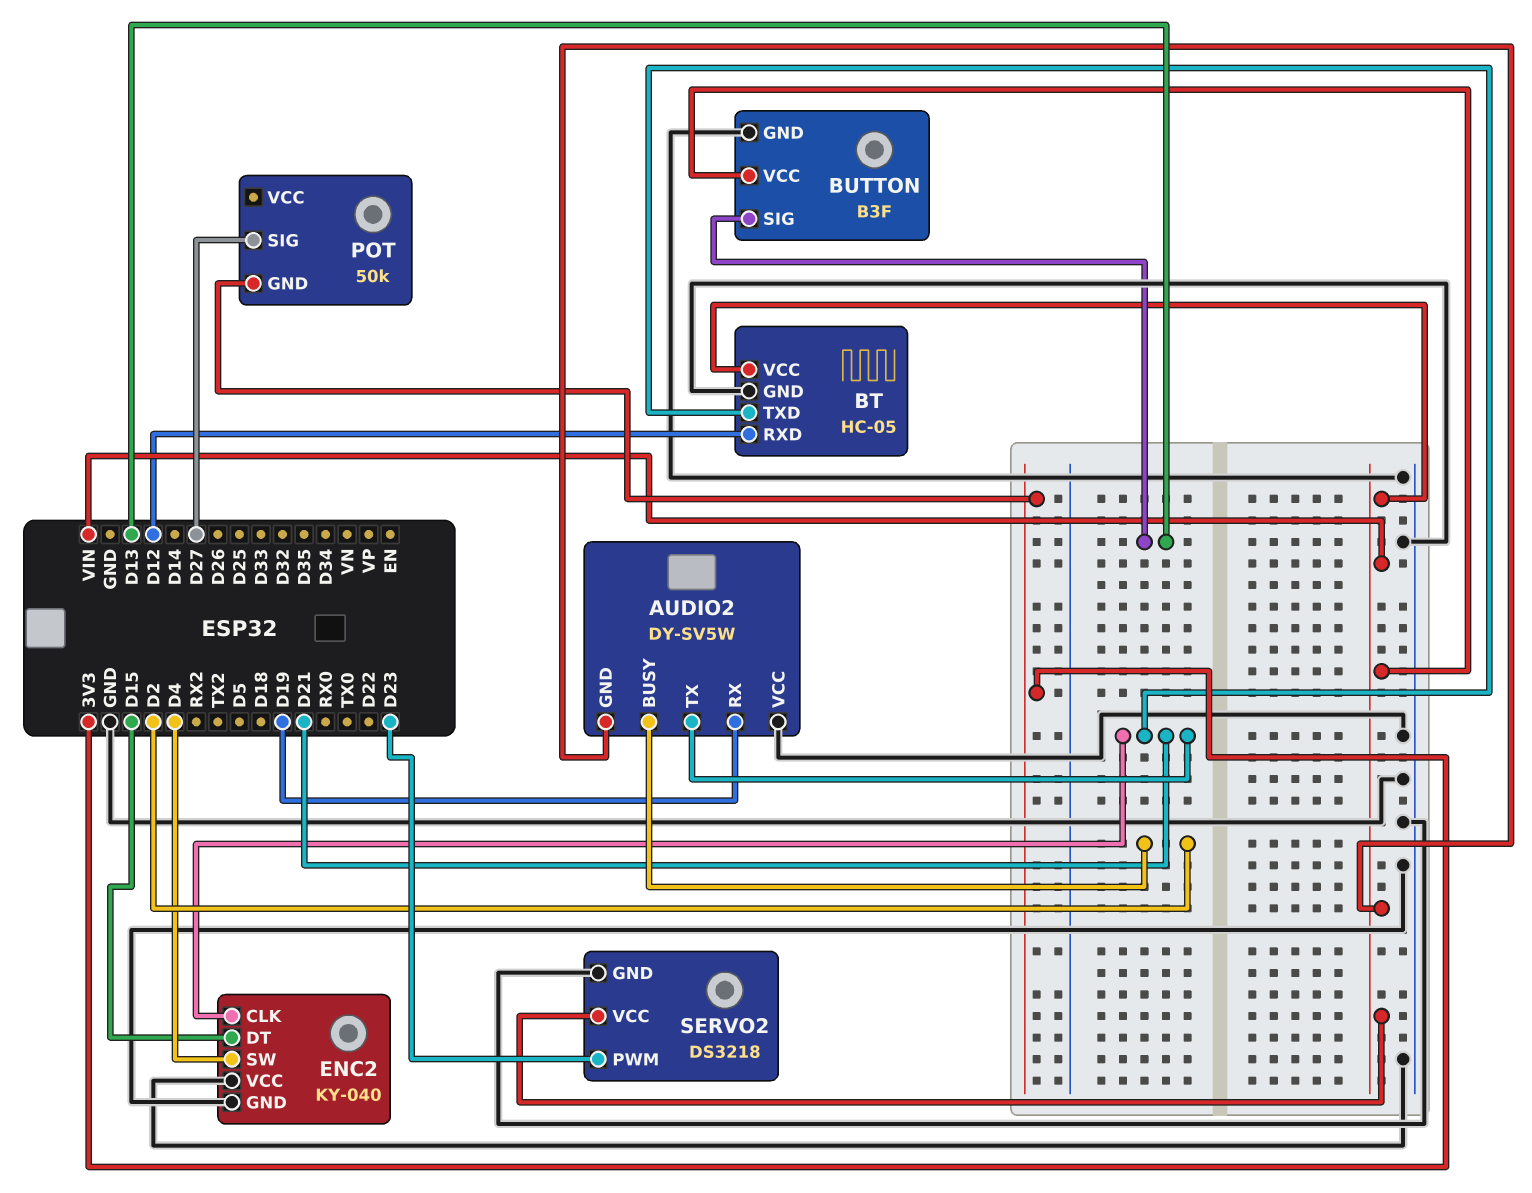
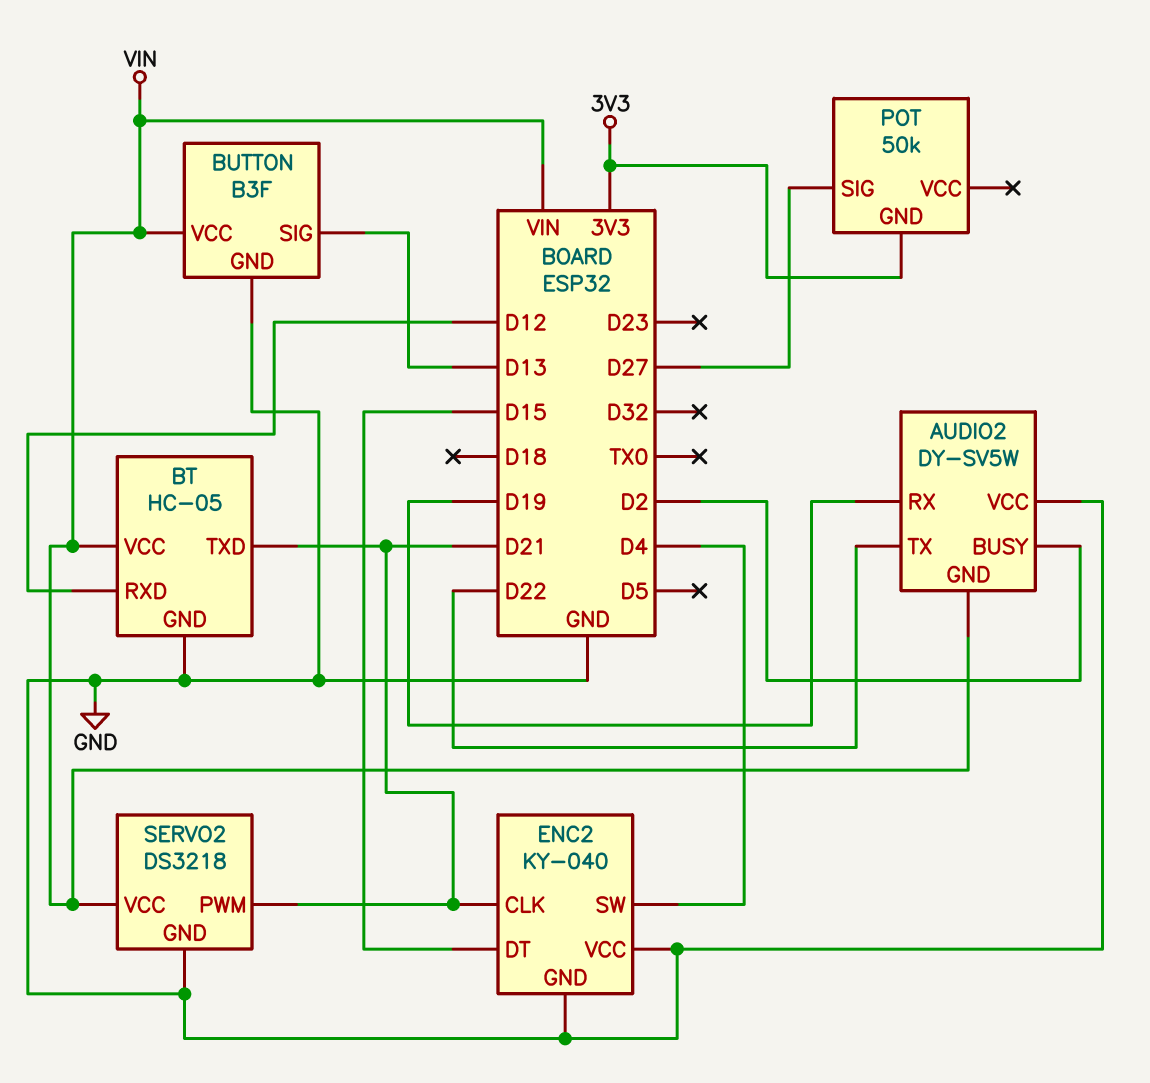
AUDIO2 pin TX: D21 -> D22
SERVO2 pin PWM: D23 -> D21

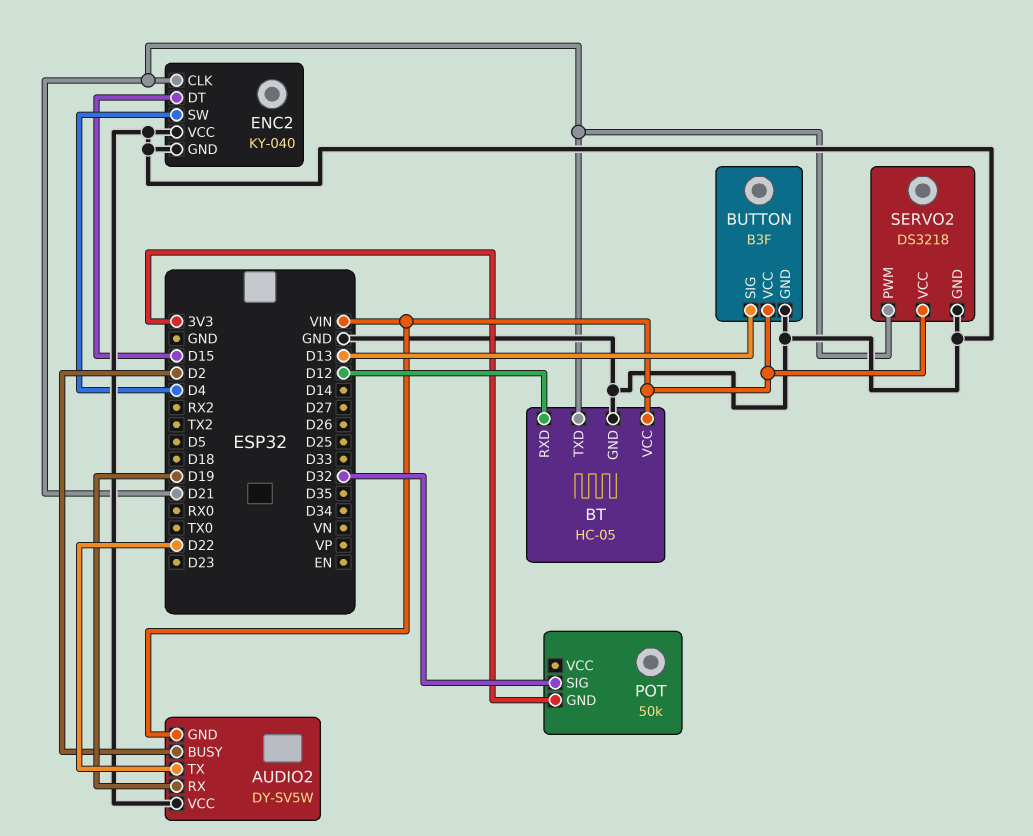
POT pin SIG: D27 -> D32

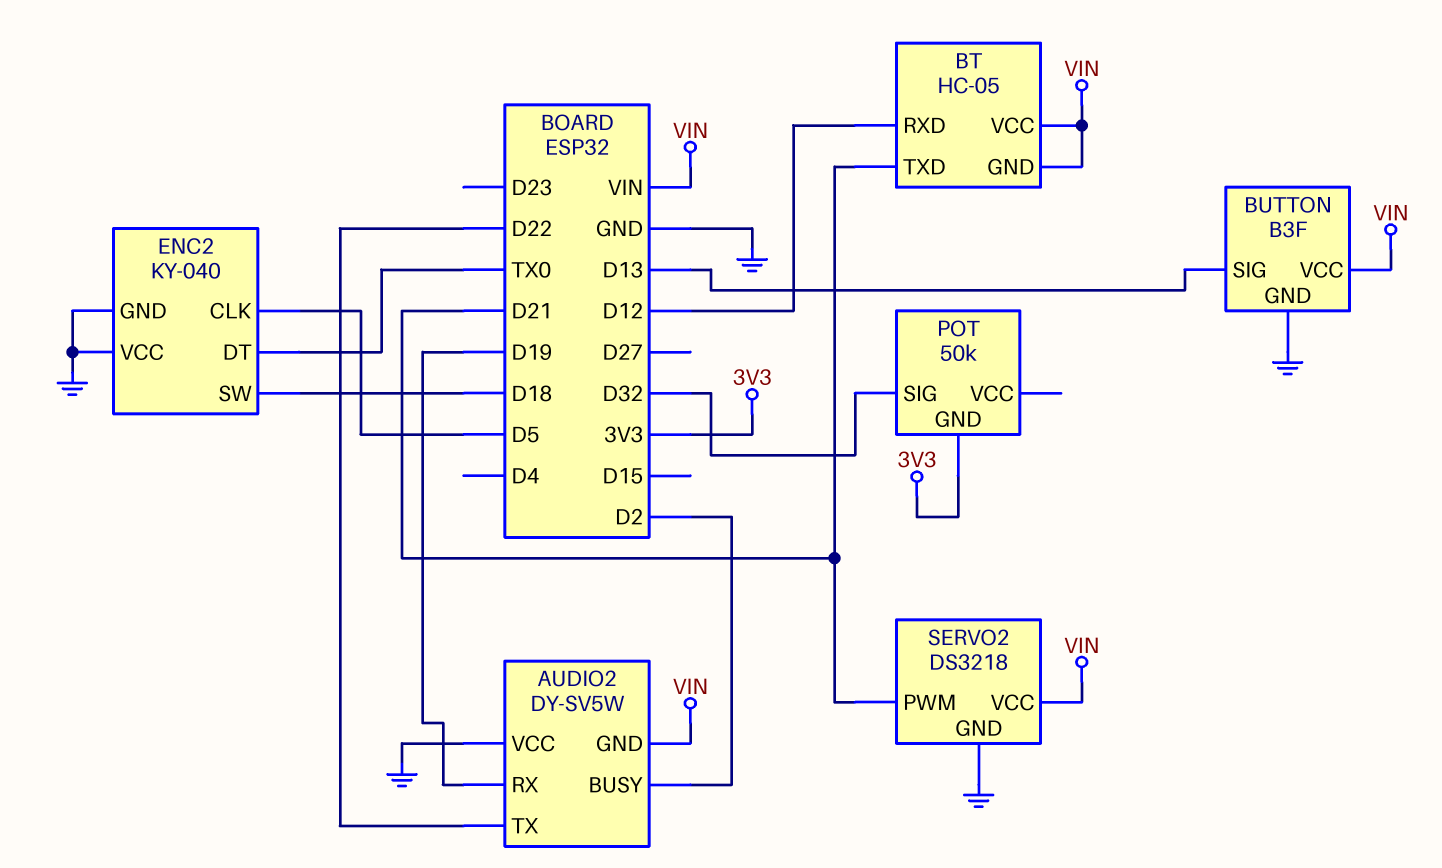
BT pin GND: GND -> VIN
ENC2 pin CLK: D21 -> D5
ENC2 pin DT: D15 -> TX0
ENC2 pin SW: D4 -> D18

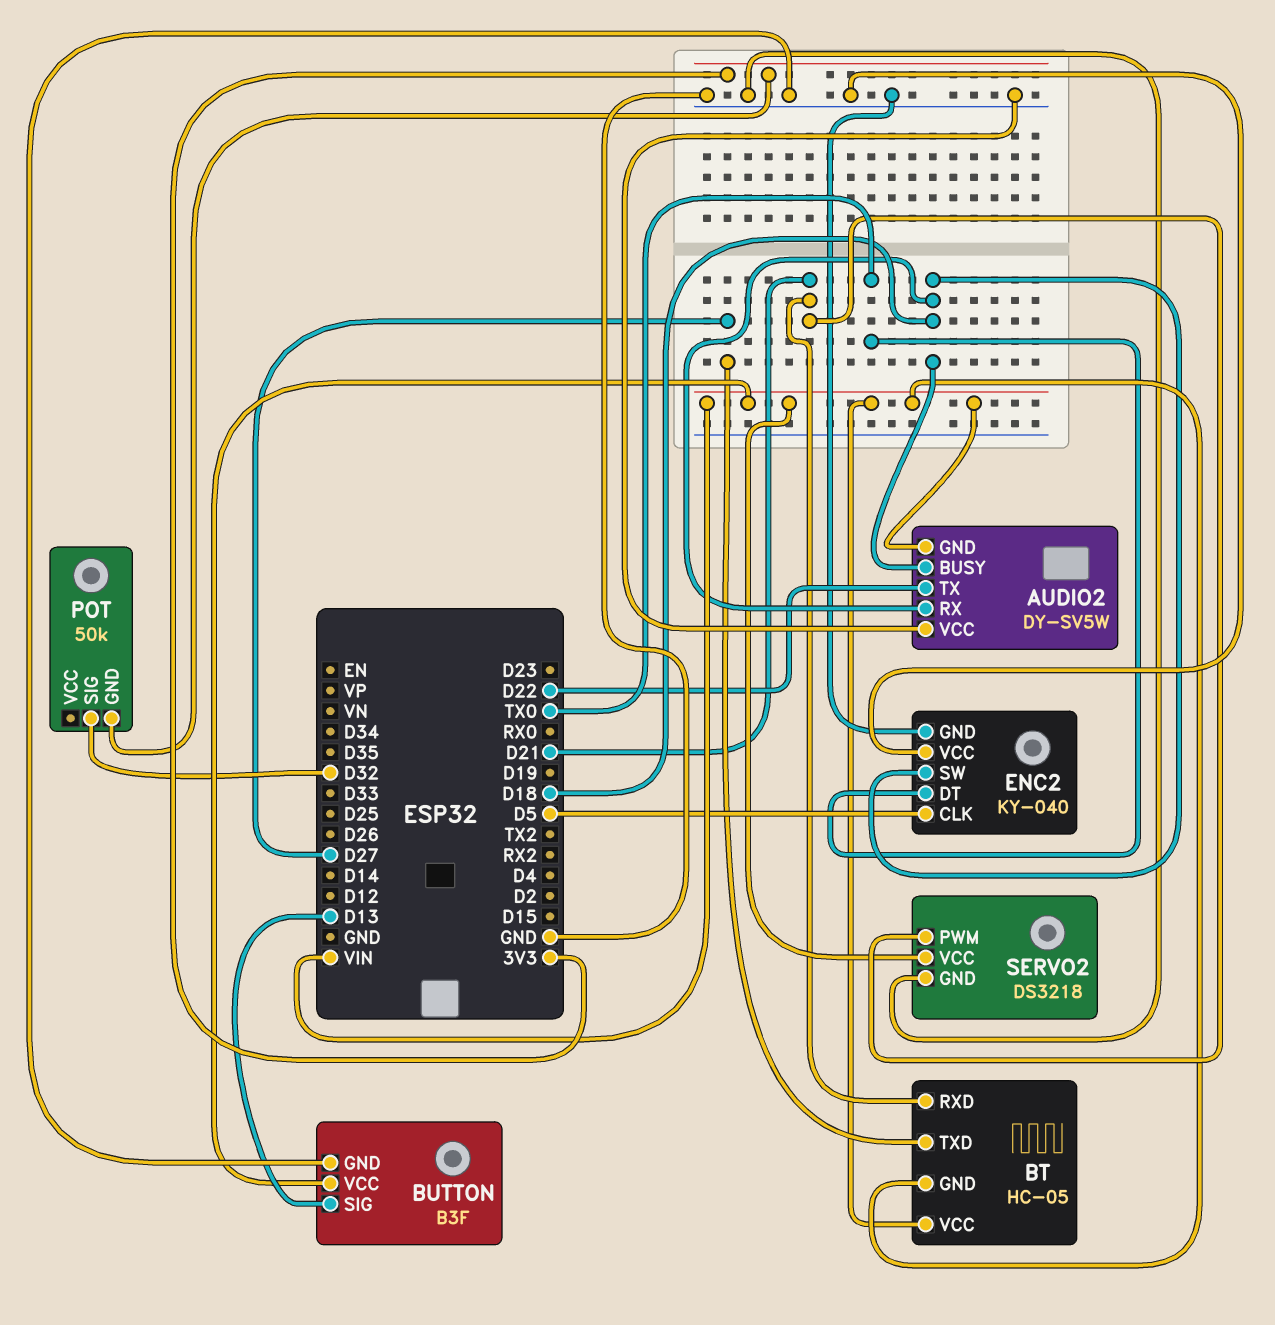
AUDIO2 pin BUSY: D2 -> D18
AUDIO2 pin RX: D19 -> D18
BT pin RXD: D12 -> D21
BT pin TXD: D21 -> D27

